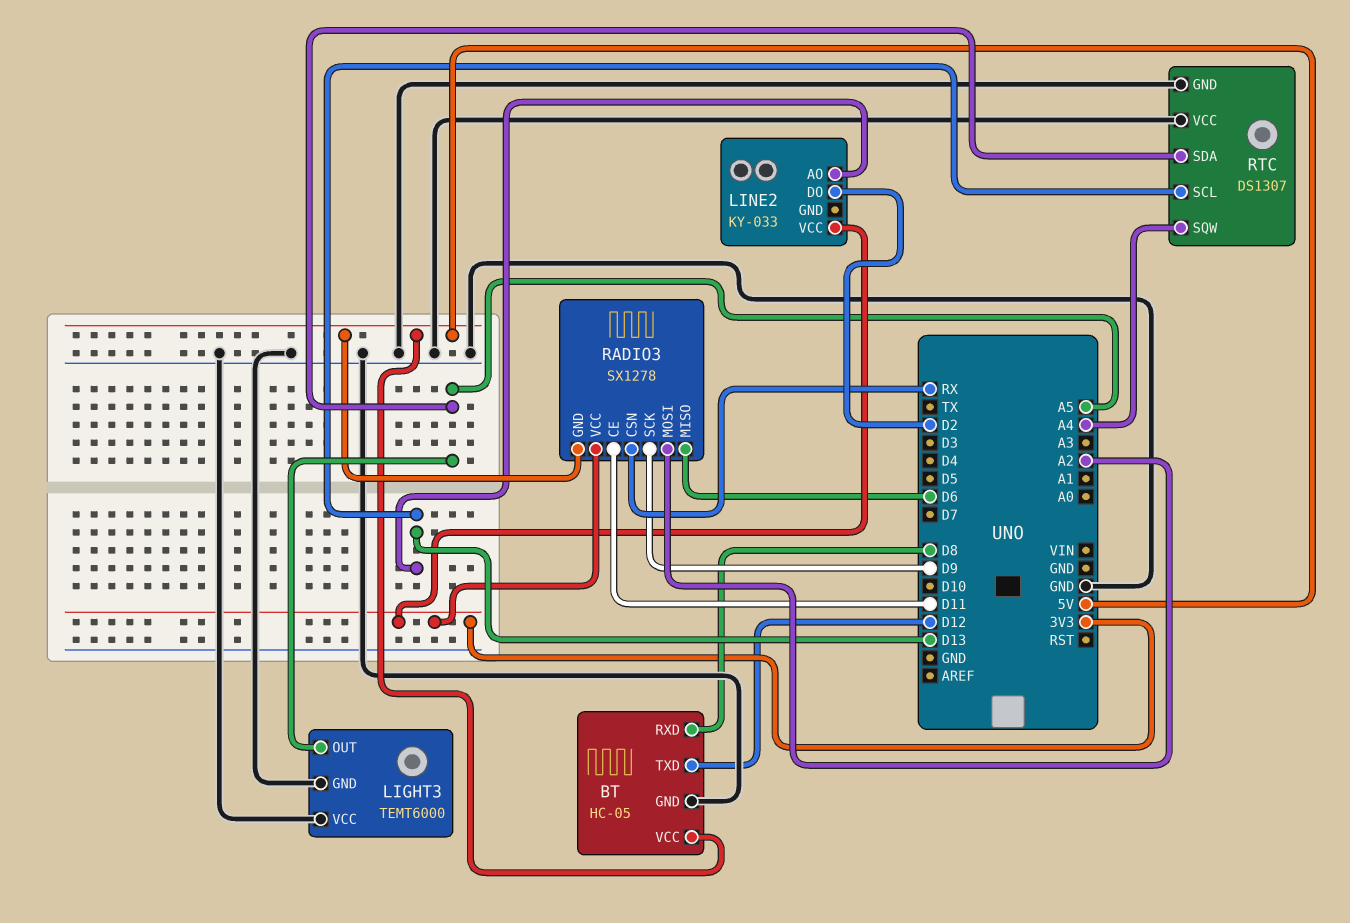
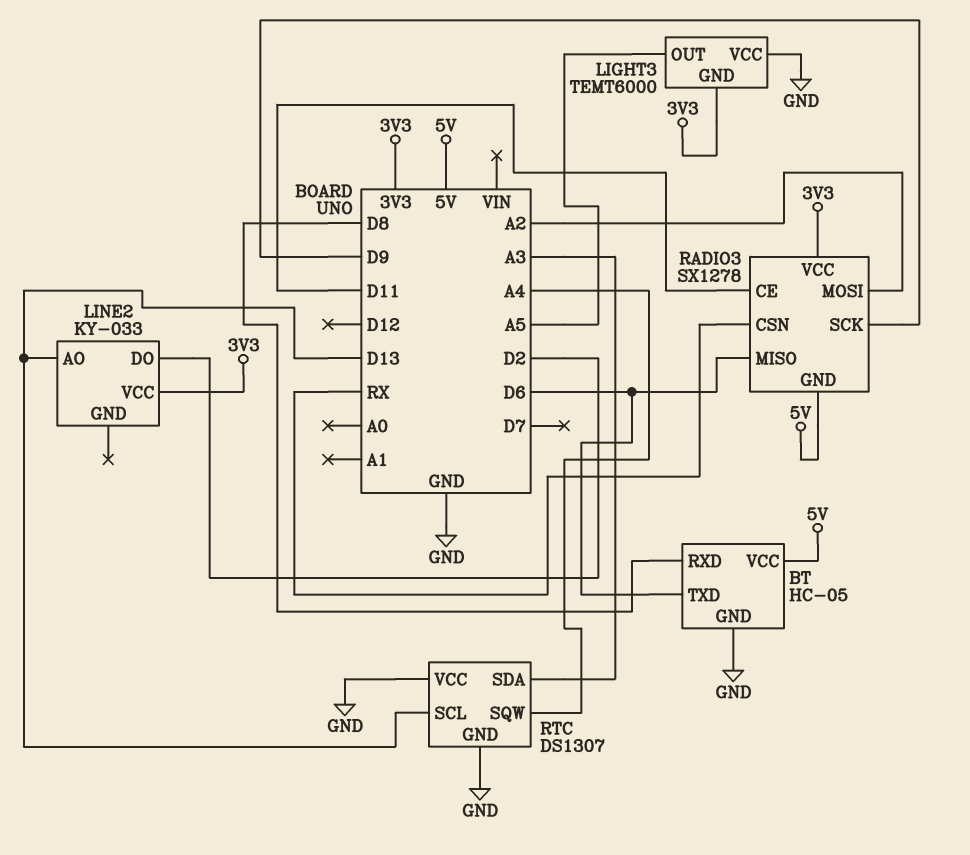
BT pin TXD: D12 -> D6
LIGHT3 pin GND: GND -> 3V3
RTC pin SDA: A5 -> A3

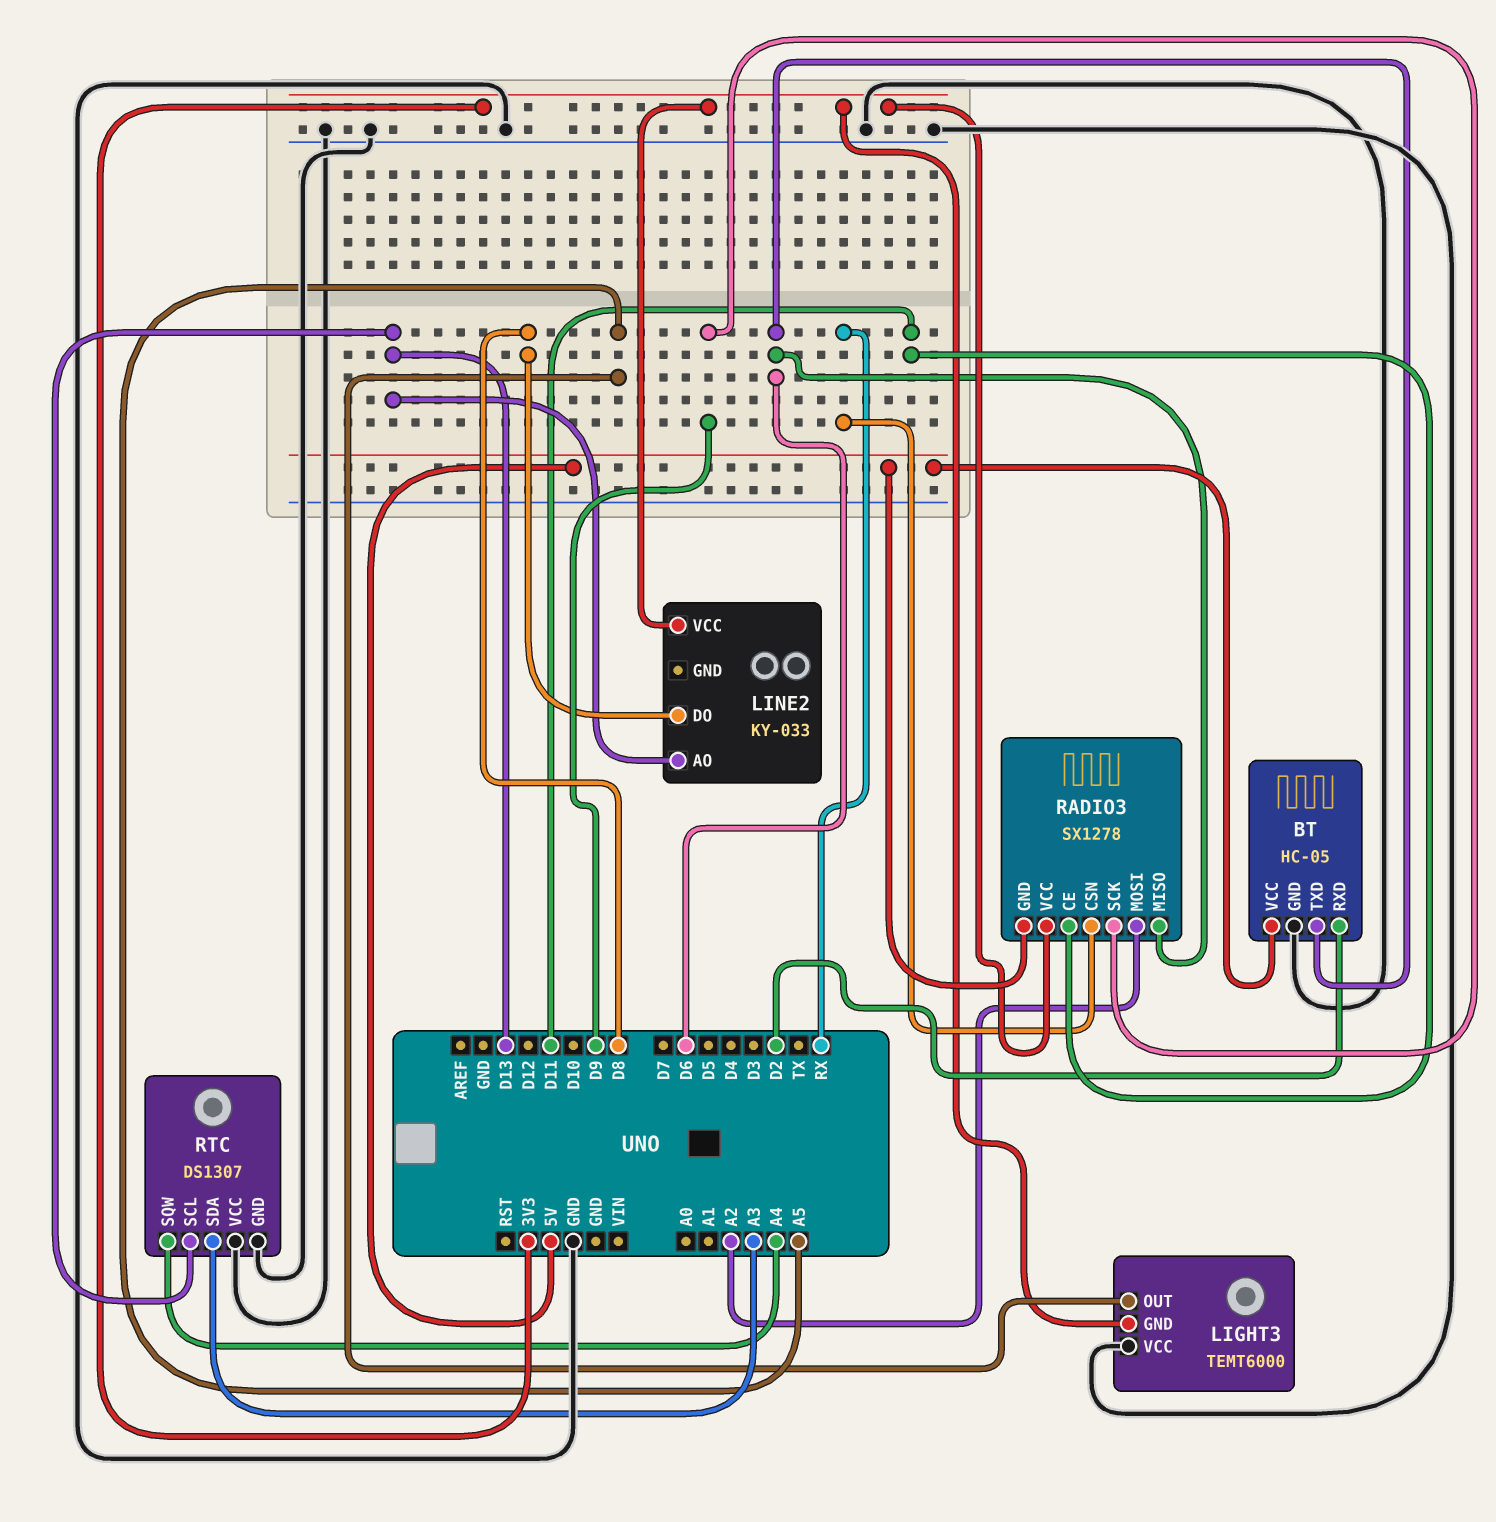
BT pin RXD: D8 -> D2
LINE2 pin DO: D2 -> D8

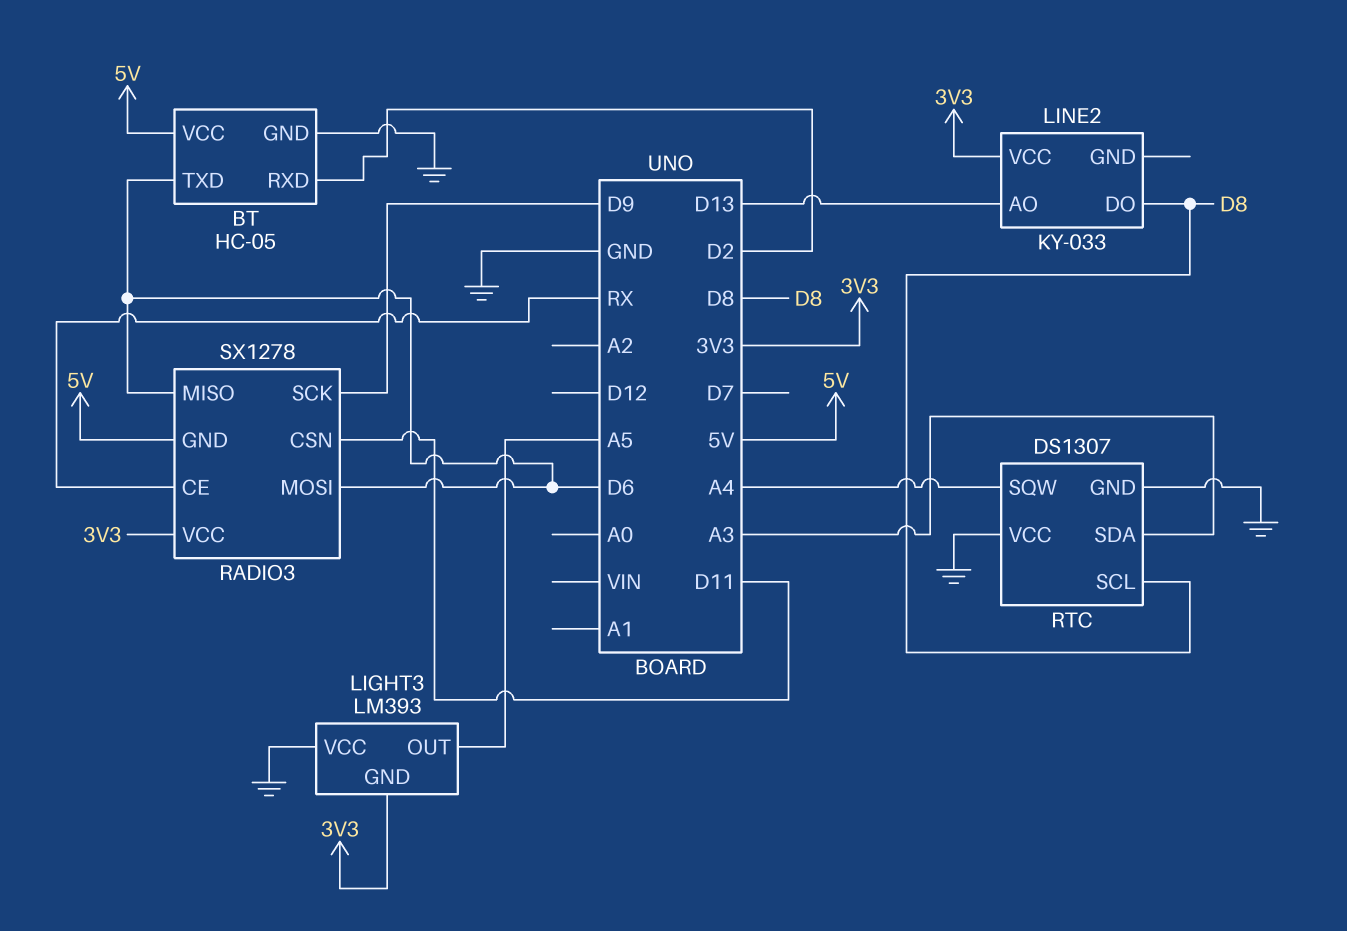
LIGHT3: TEMT6000 -> LM393
RADIO3 pin CE: D11 -> RX
RADIO3 pin CSN: RX -> D11
RADIO3 pin MOSI: A2 -> D6
RTC pin SCL: D13 -> D8

